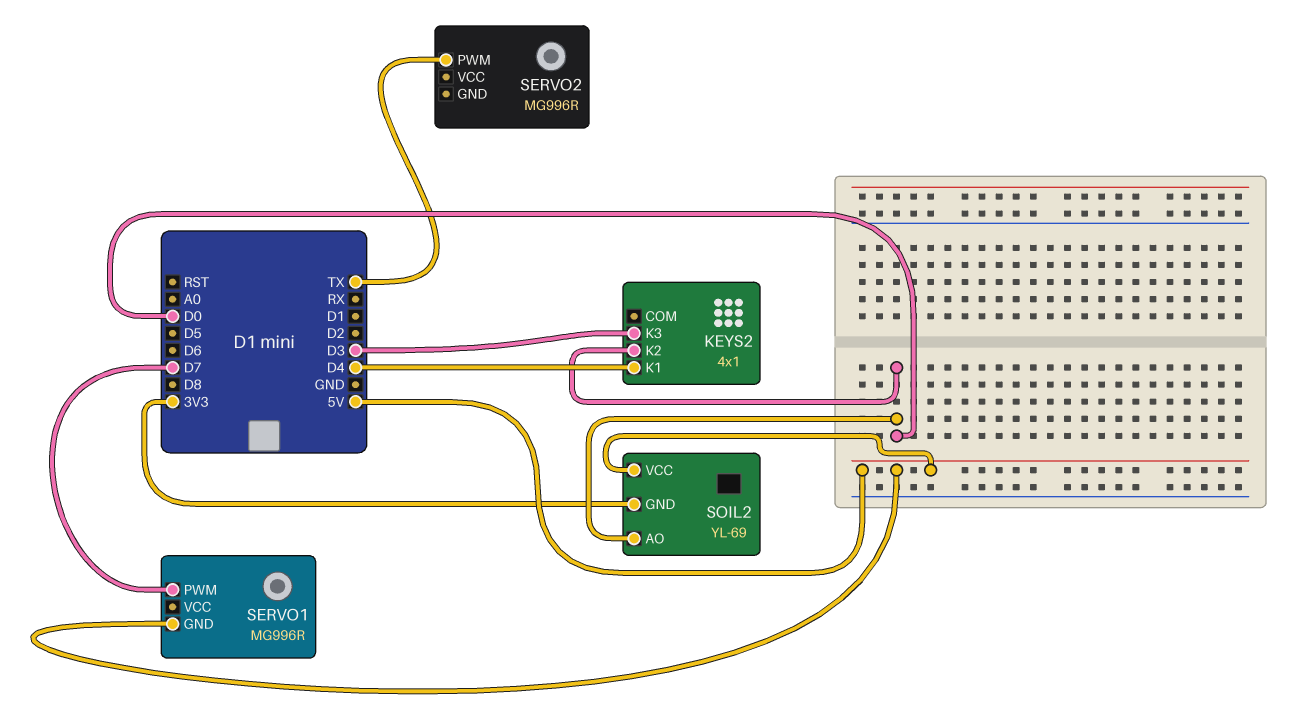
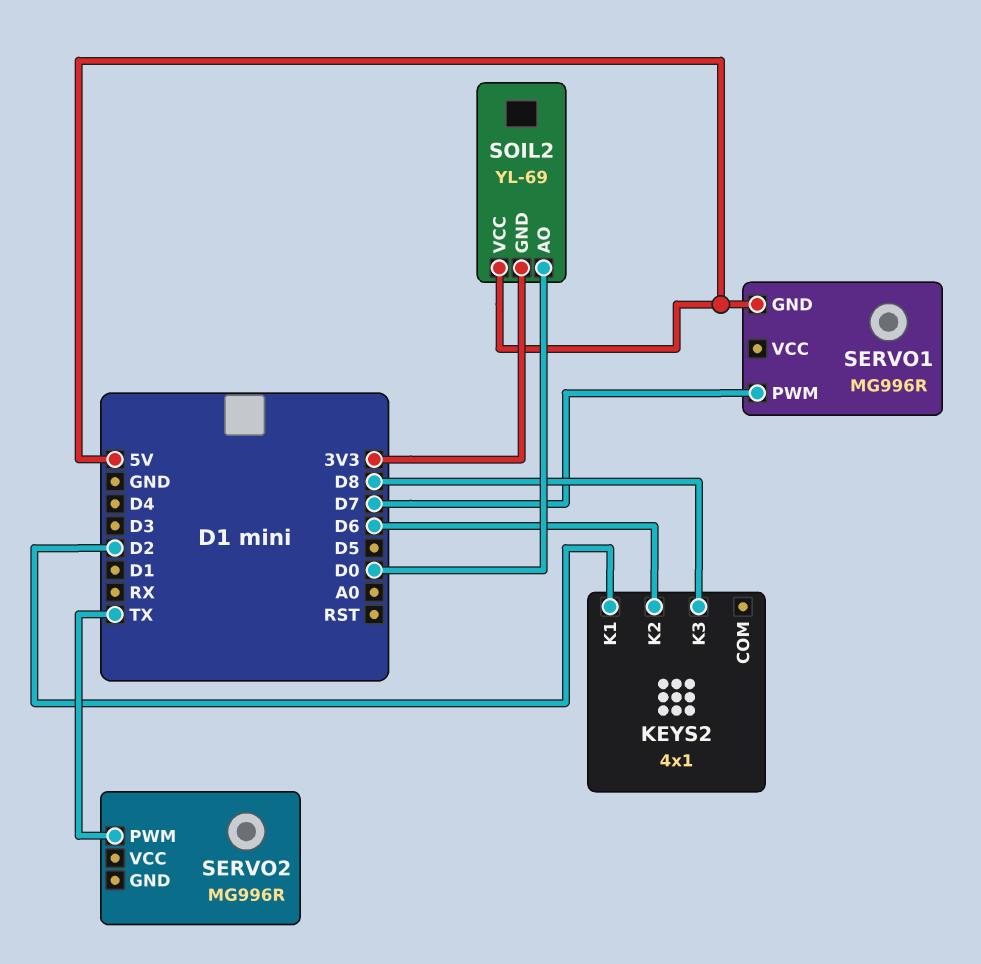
KEYS2 pin K1: D4 -> D2
KEYS2 pin K2: D0 -> D6
KEYS2 pin K3: D3 -> D8

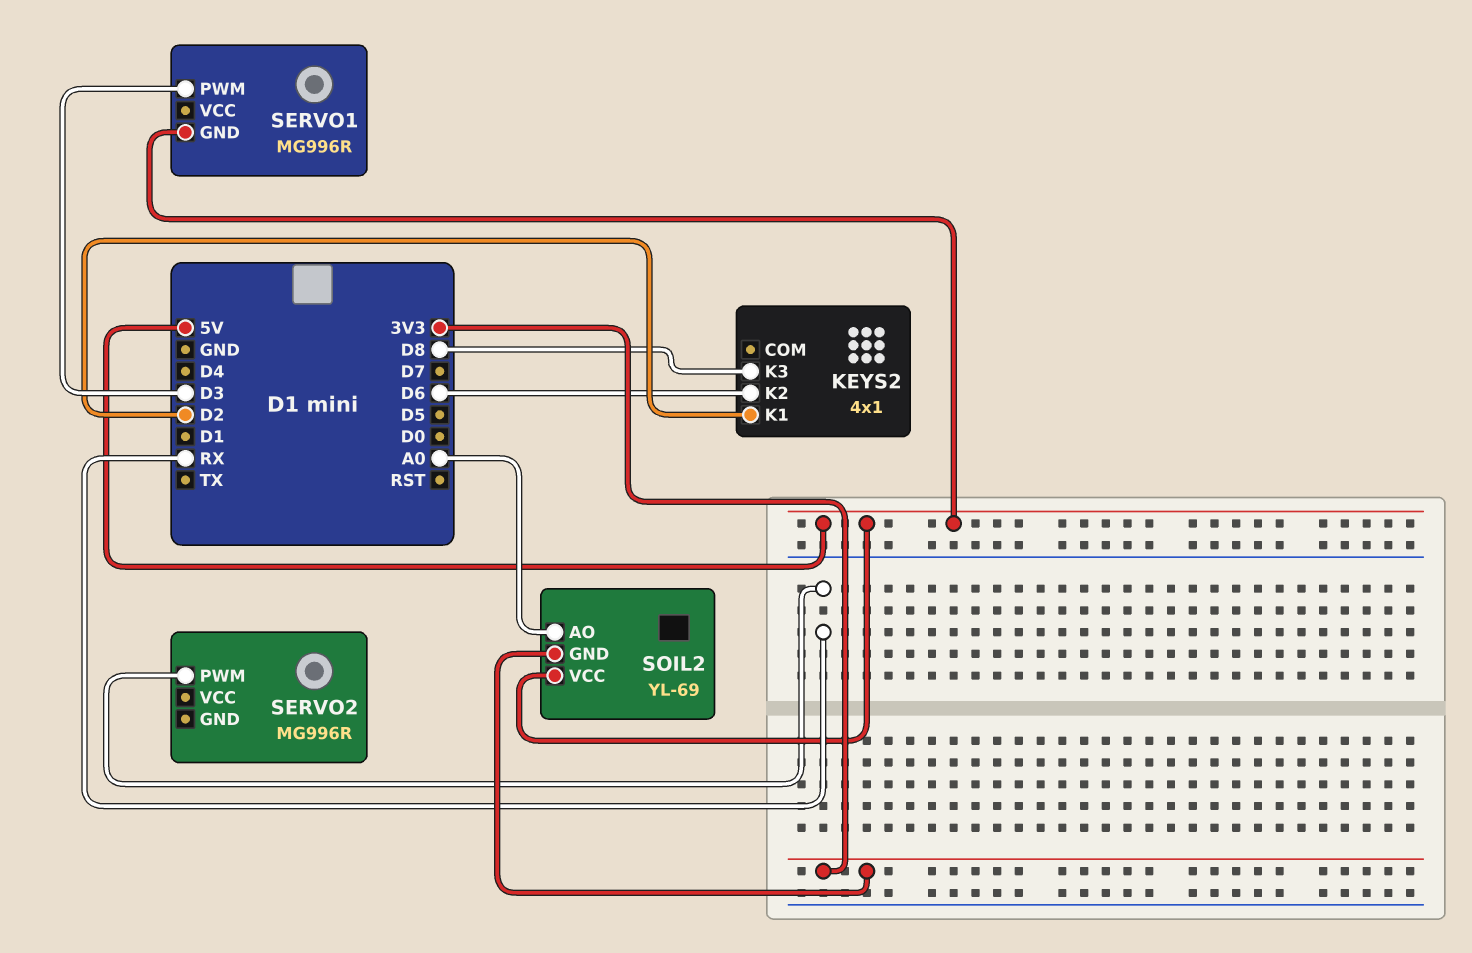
SERVO1 pin PWM: D7 -> D3
SERVO2 pin PWM: TX -> RX
SOIL2 pin AO: D0 -> A0

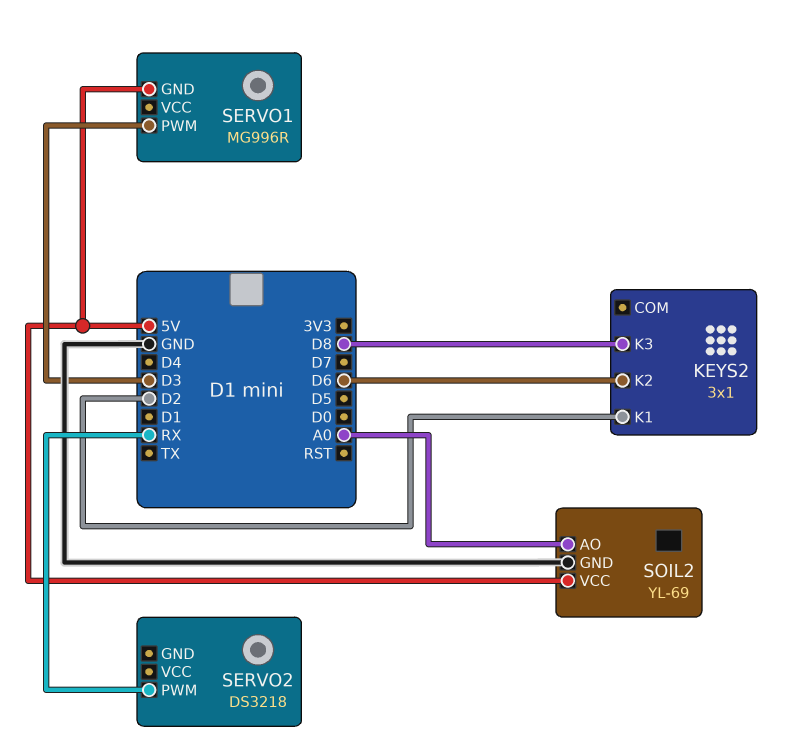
KEYS2: 4x1 -> 3x1
SERVO2: MG996R -> DS3218
SOIL2 pin GND: 3V3 -> GND

